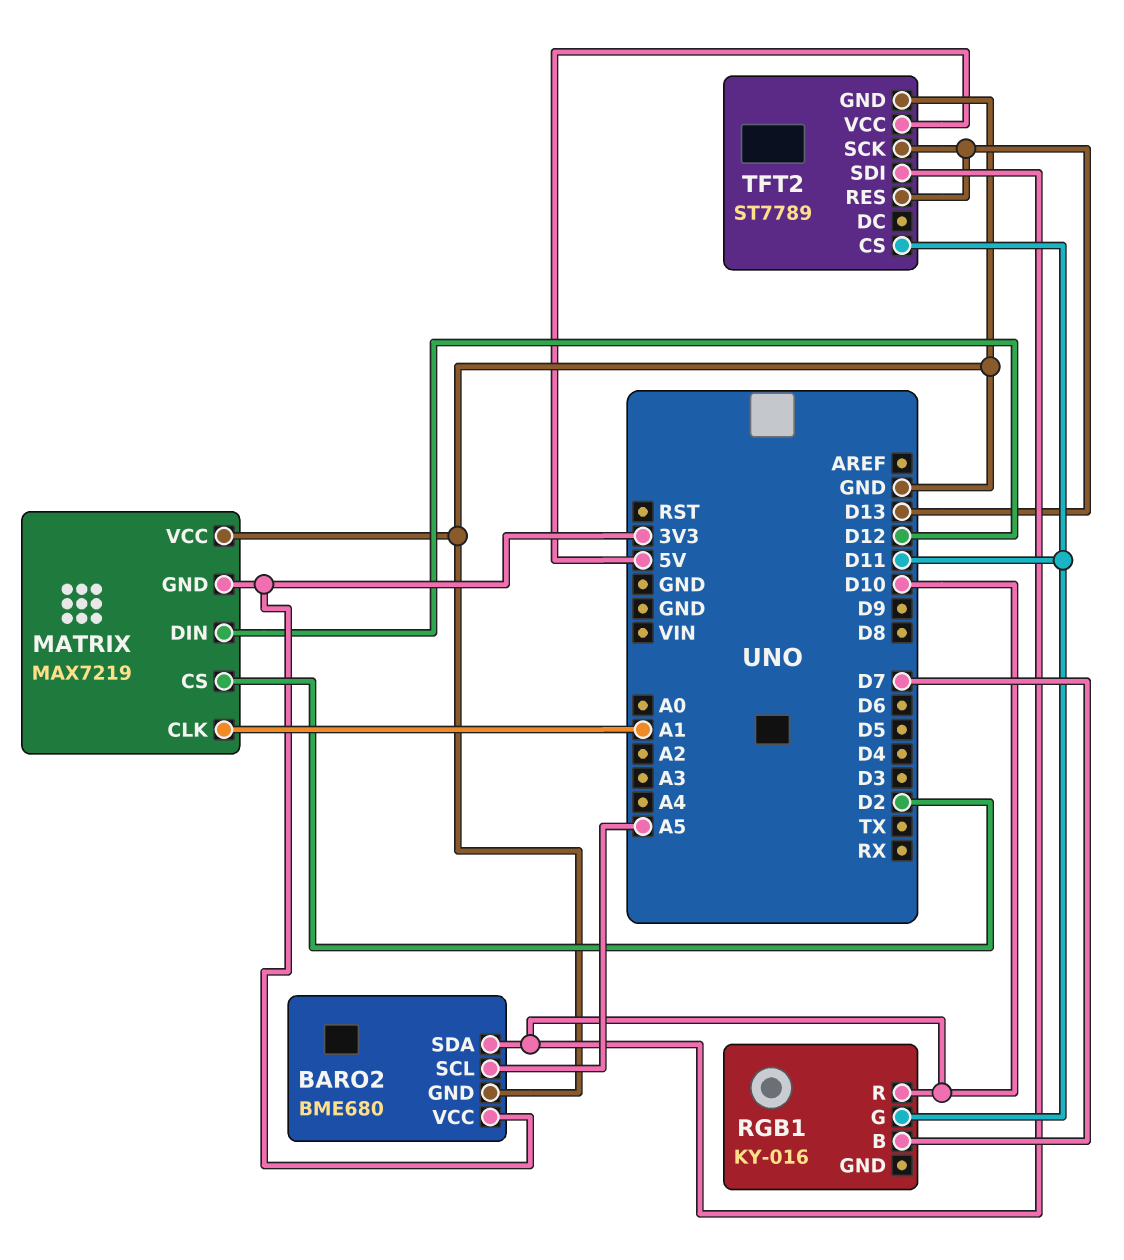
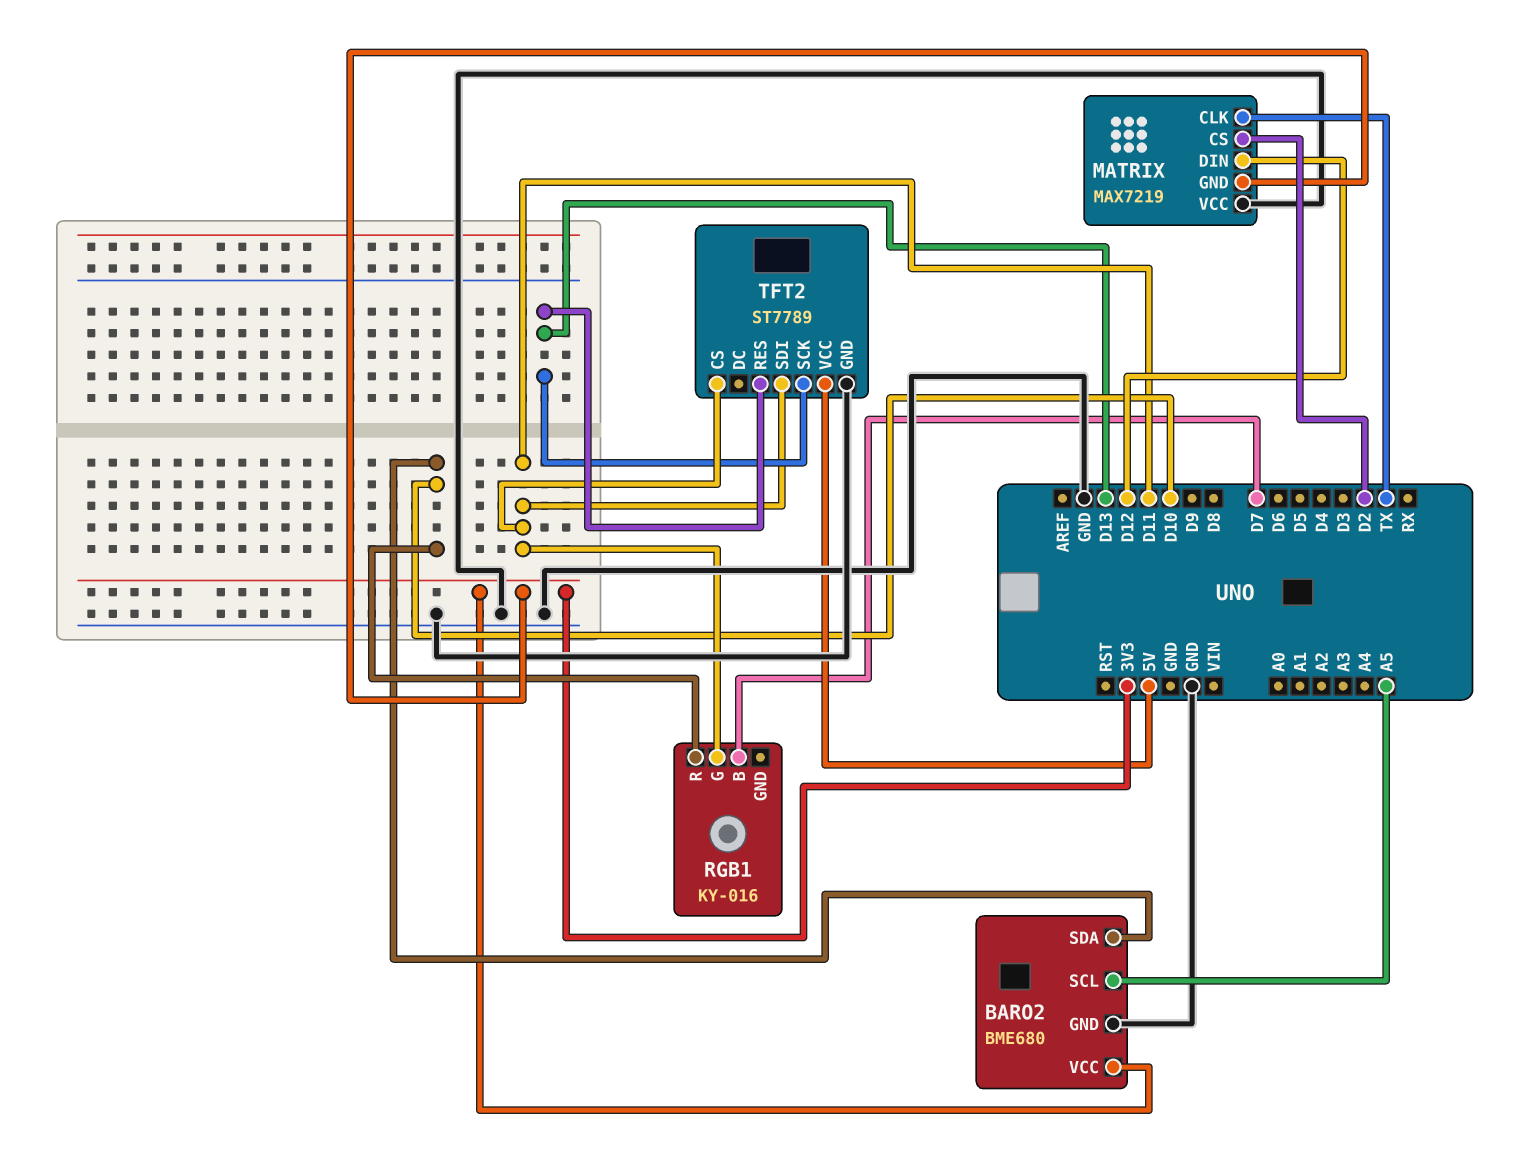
MATRIX pin CLK: A1 -> TX
TFT2 pin SDI: D10 -> D11

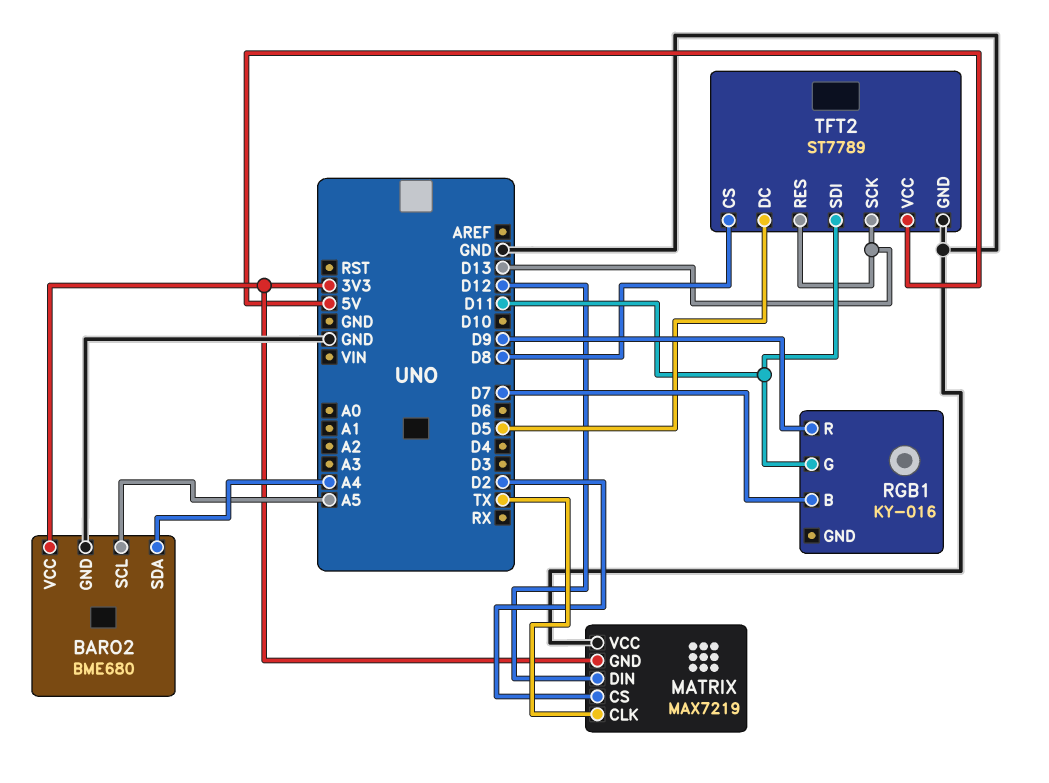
BARO2 pin SDA: D10 -> A4
RGB1 pin R: D10 -> D9
TFT2 pin CS: D11 -> D8
TFT2 pin DC: none -> D5

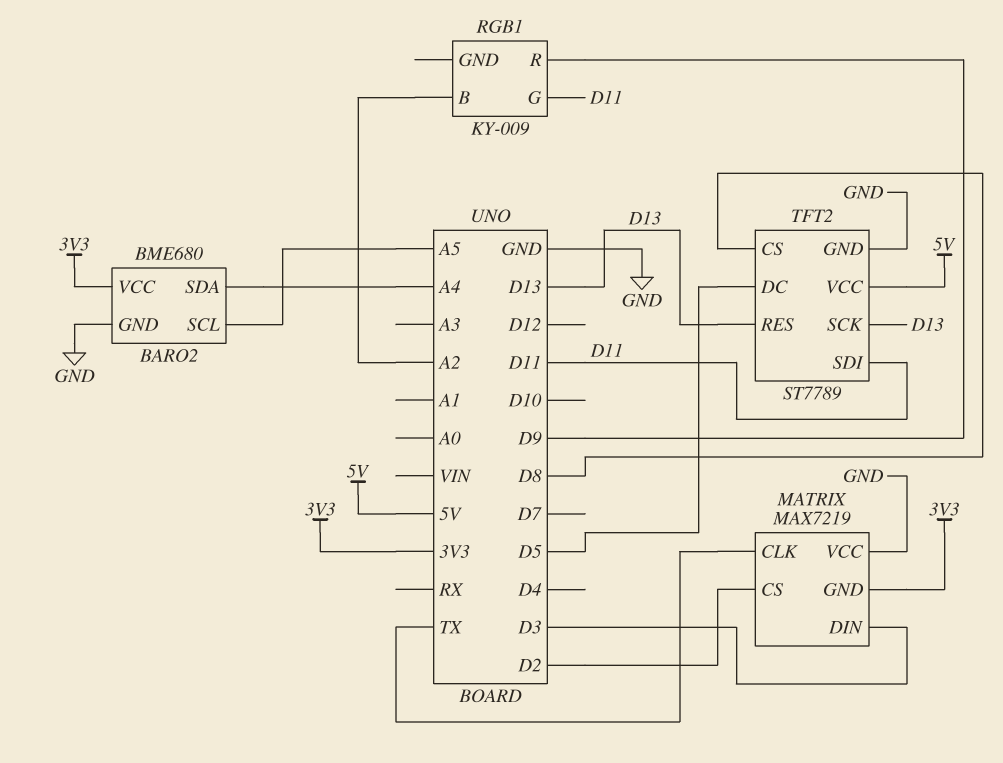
MATRIX pin DIN: D12 -> D3
RGB1: KY-016 -> KY-009
RGB1 pin B: D7 -> A2

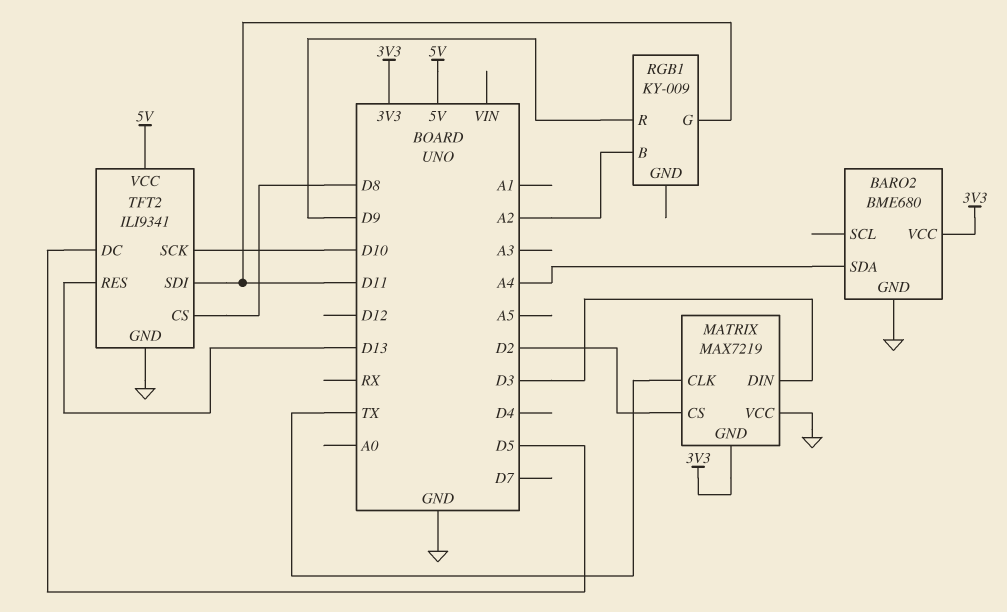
BARO2 pin SCL: A5 -> none
TFT2: ST7789 -> ILI9341
TFT2 pin SCK: D13 -> D10

